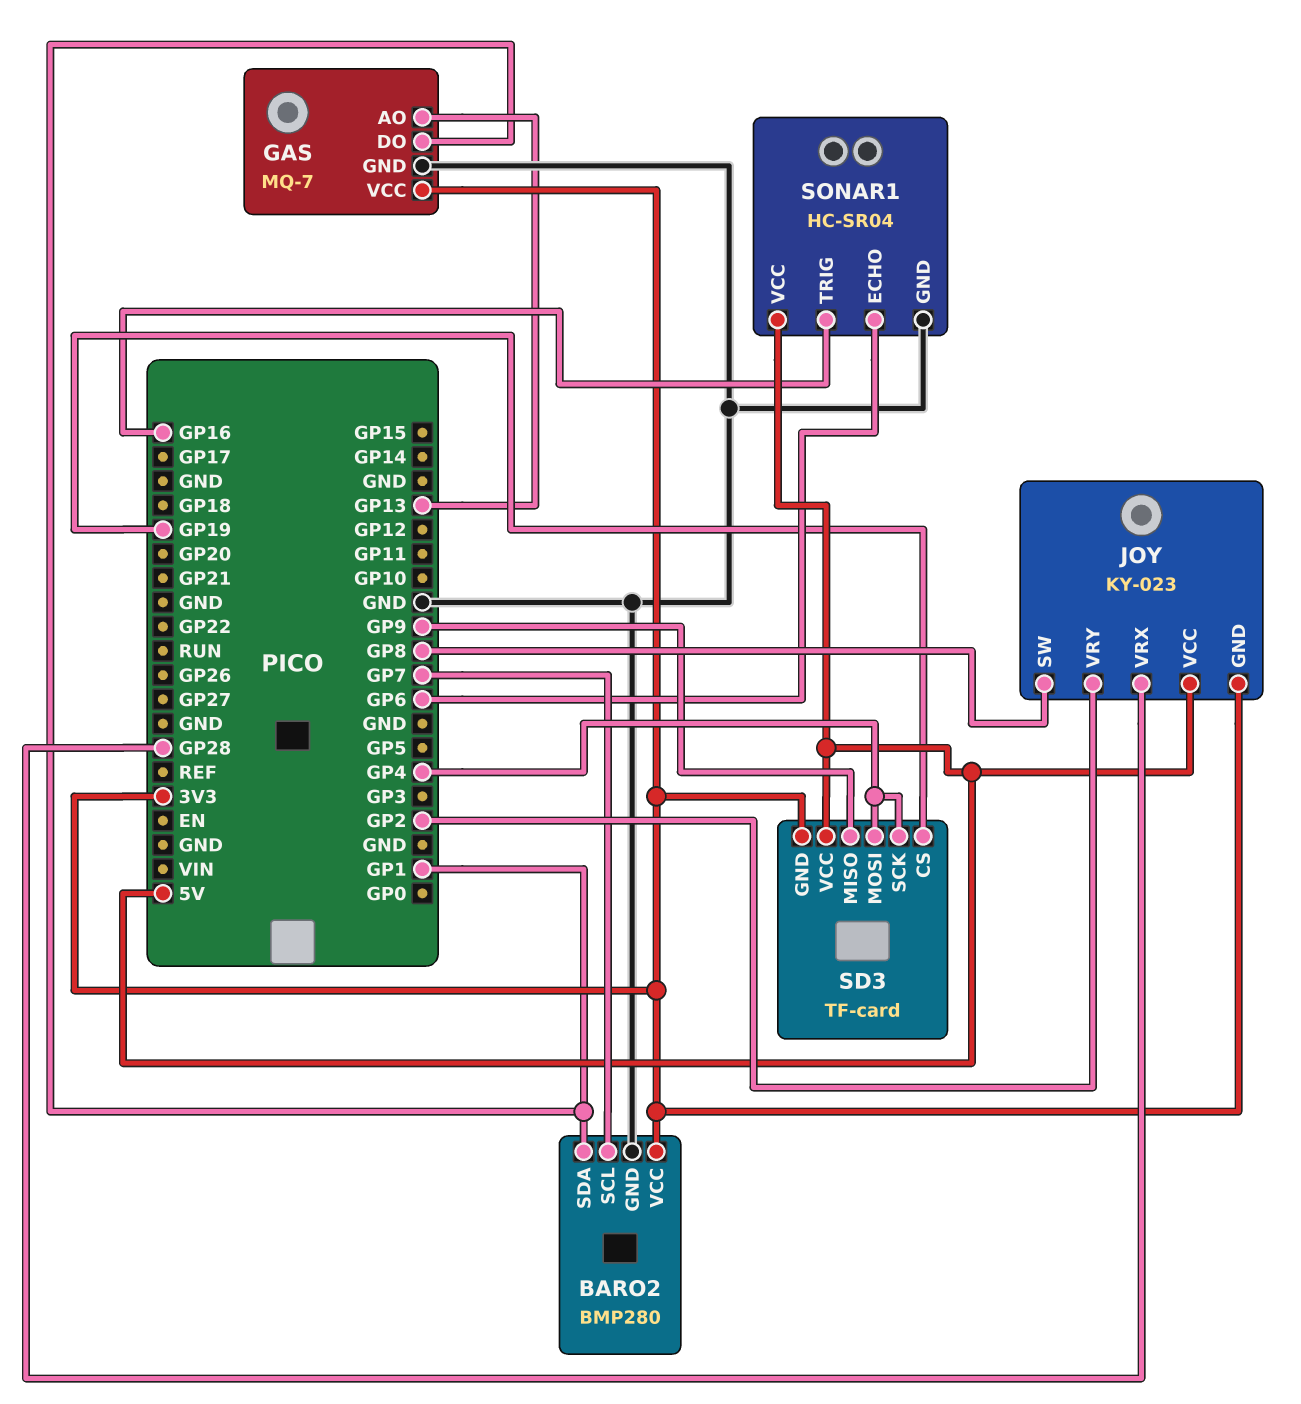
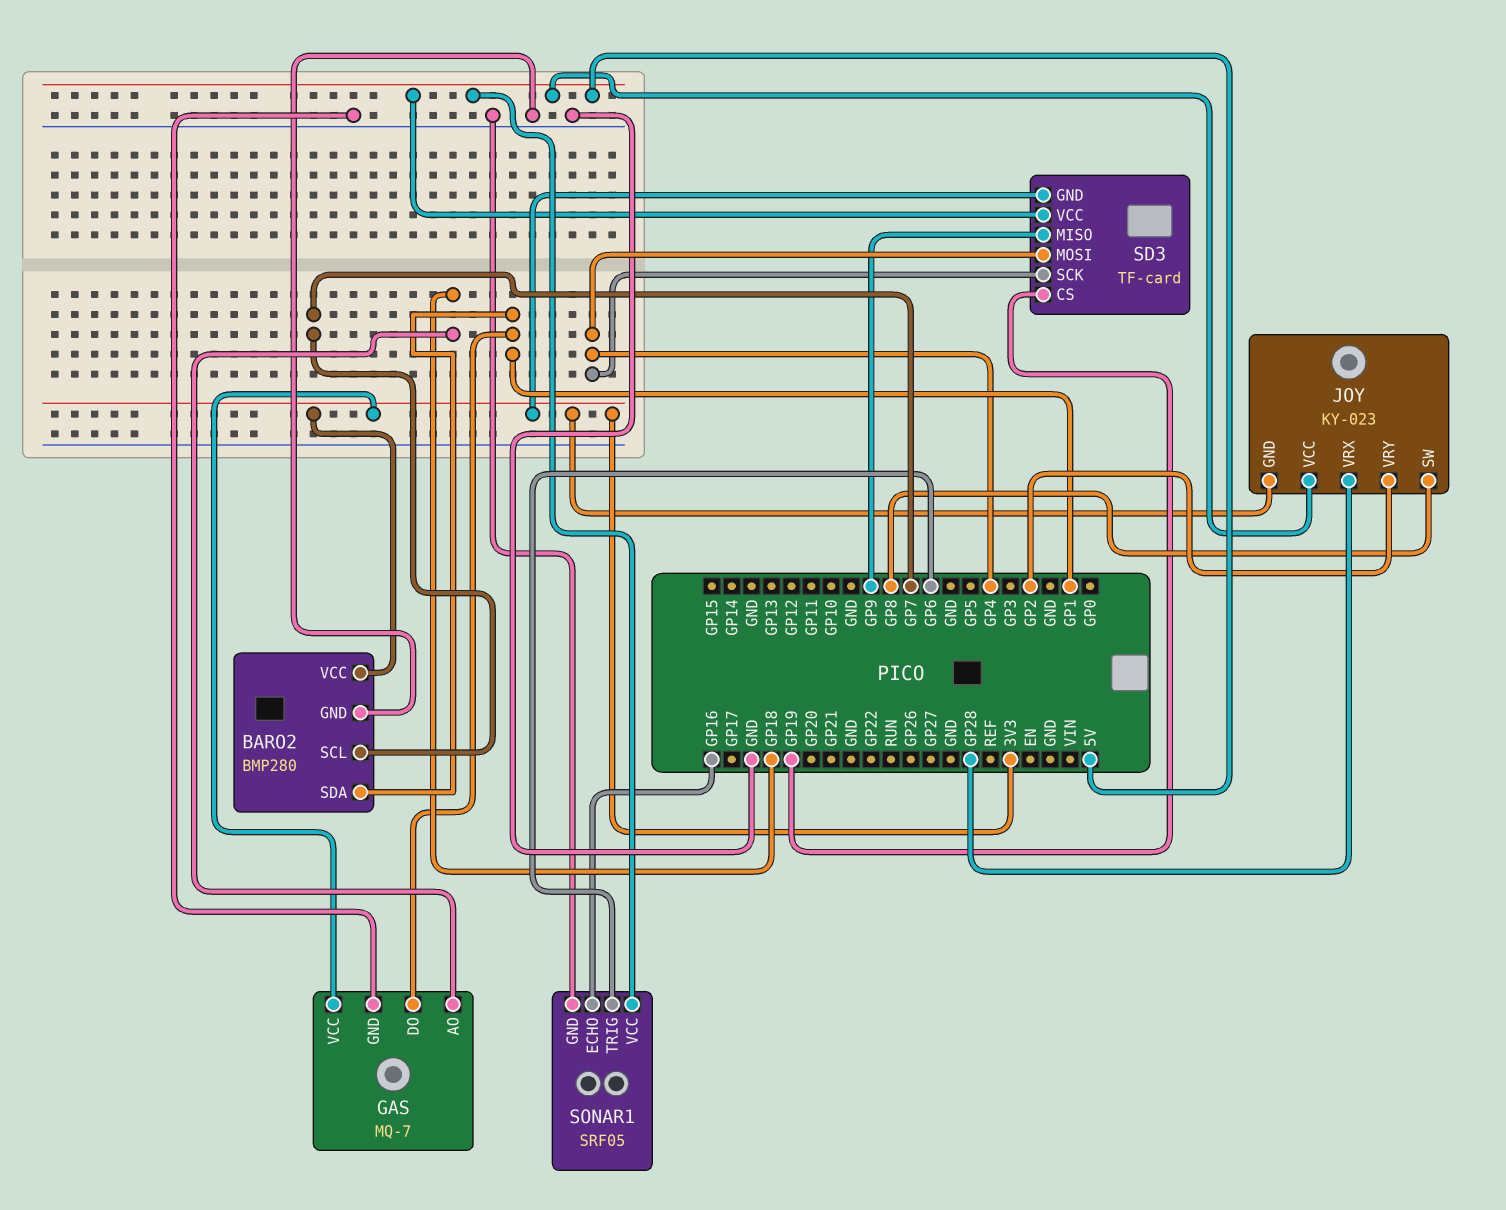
GAS pin AO: GP13 -> GP18
SONAR1: HC-SR04 -> SRF05
SONAR1 pin ECHO: GP6 -> GP16
SONAR1 pin TRIG: GP16 -> GP6

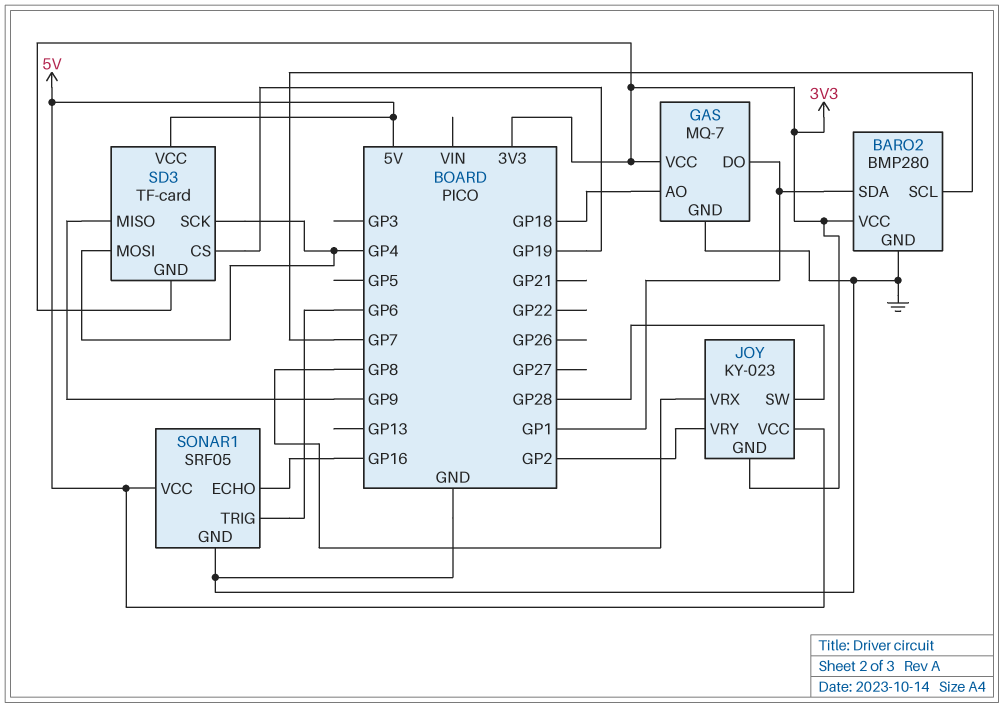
JOY pin SW: GP8 -> GP28
JOY pin VRX: GP28 -> GP8

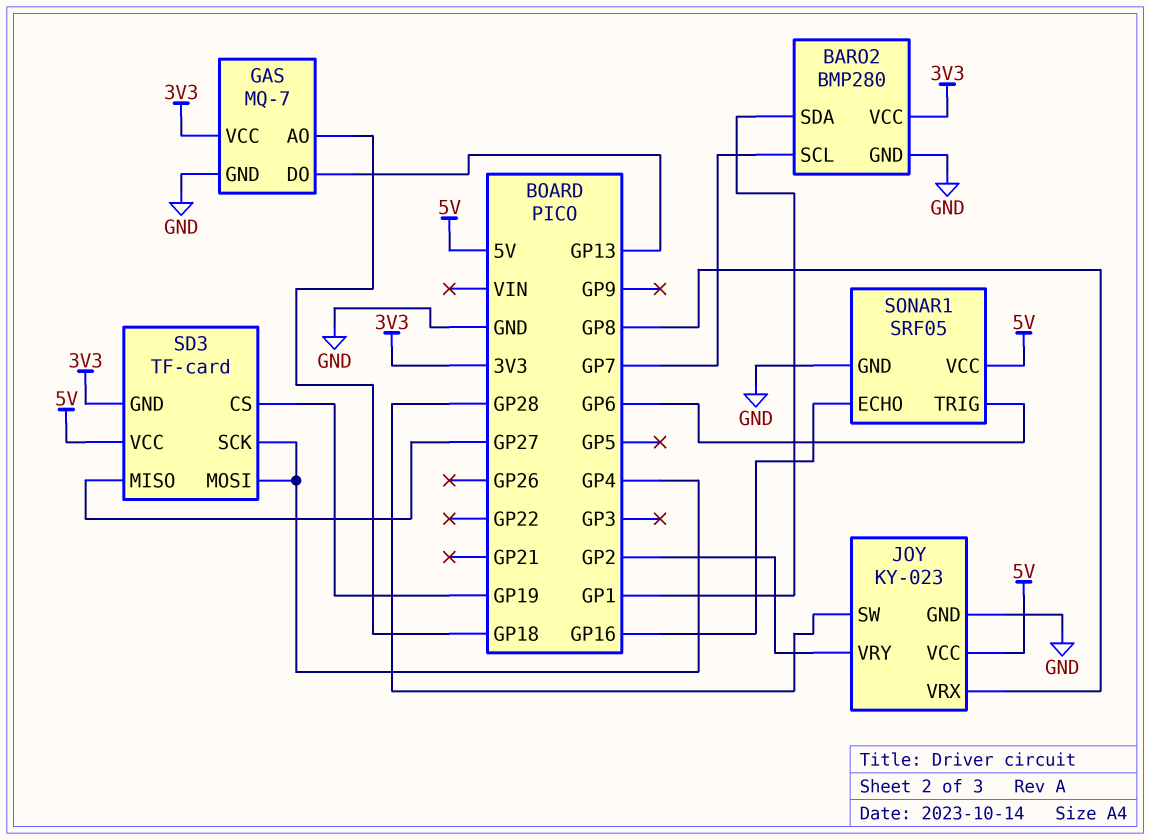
GAS pin DO: GP1 -> GP13
JOY pin GND: 3V3 -> GND
SD3 pin MISO: GP9 -> GP27

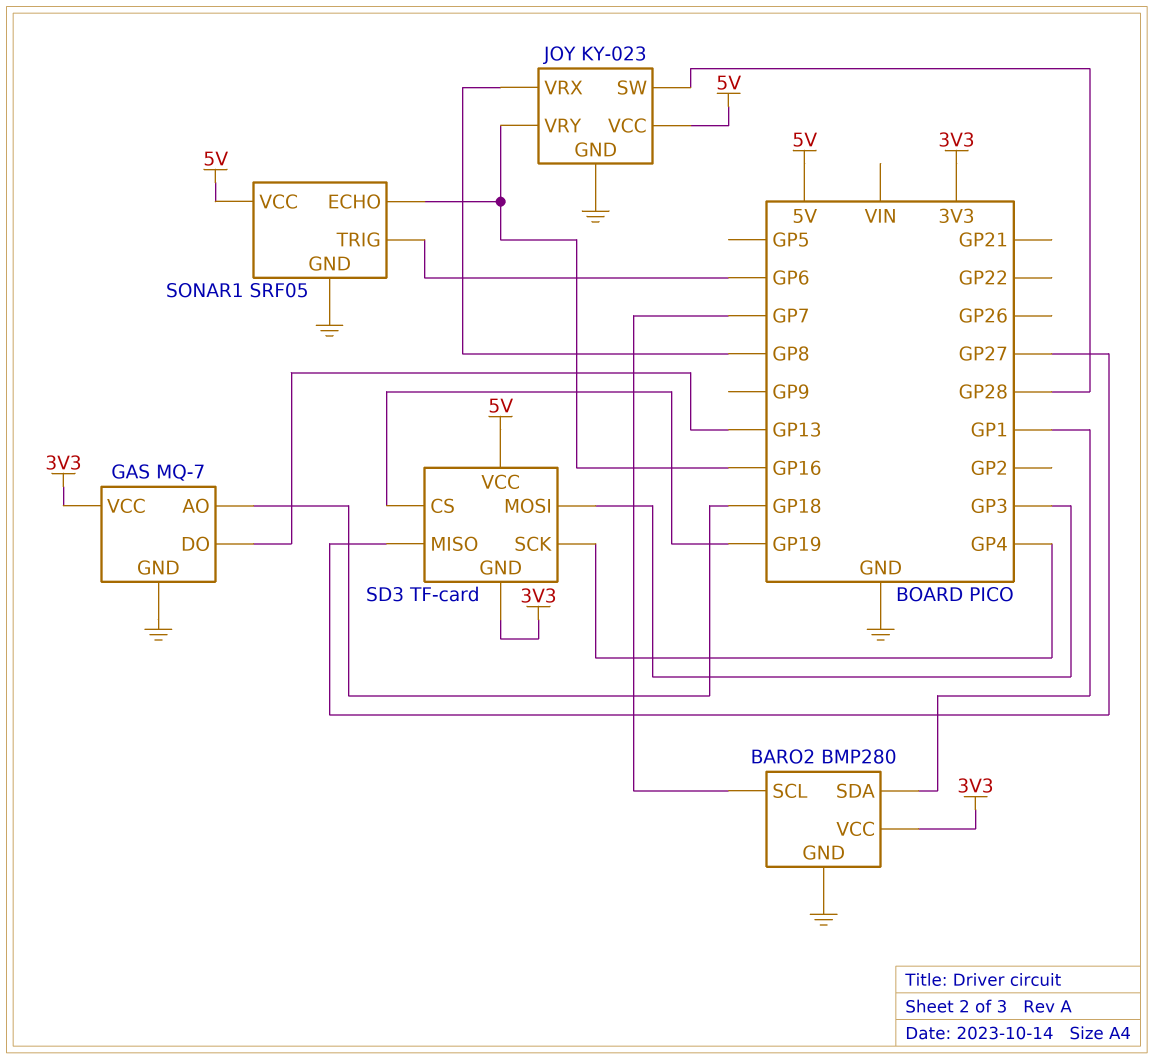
JOY pin VRY: GP2 -> GP16
SD3 pin MOSI: GP4 -> GP3

